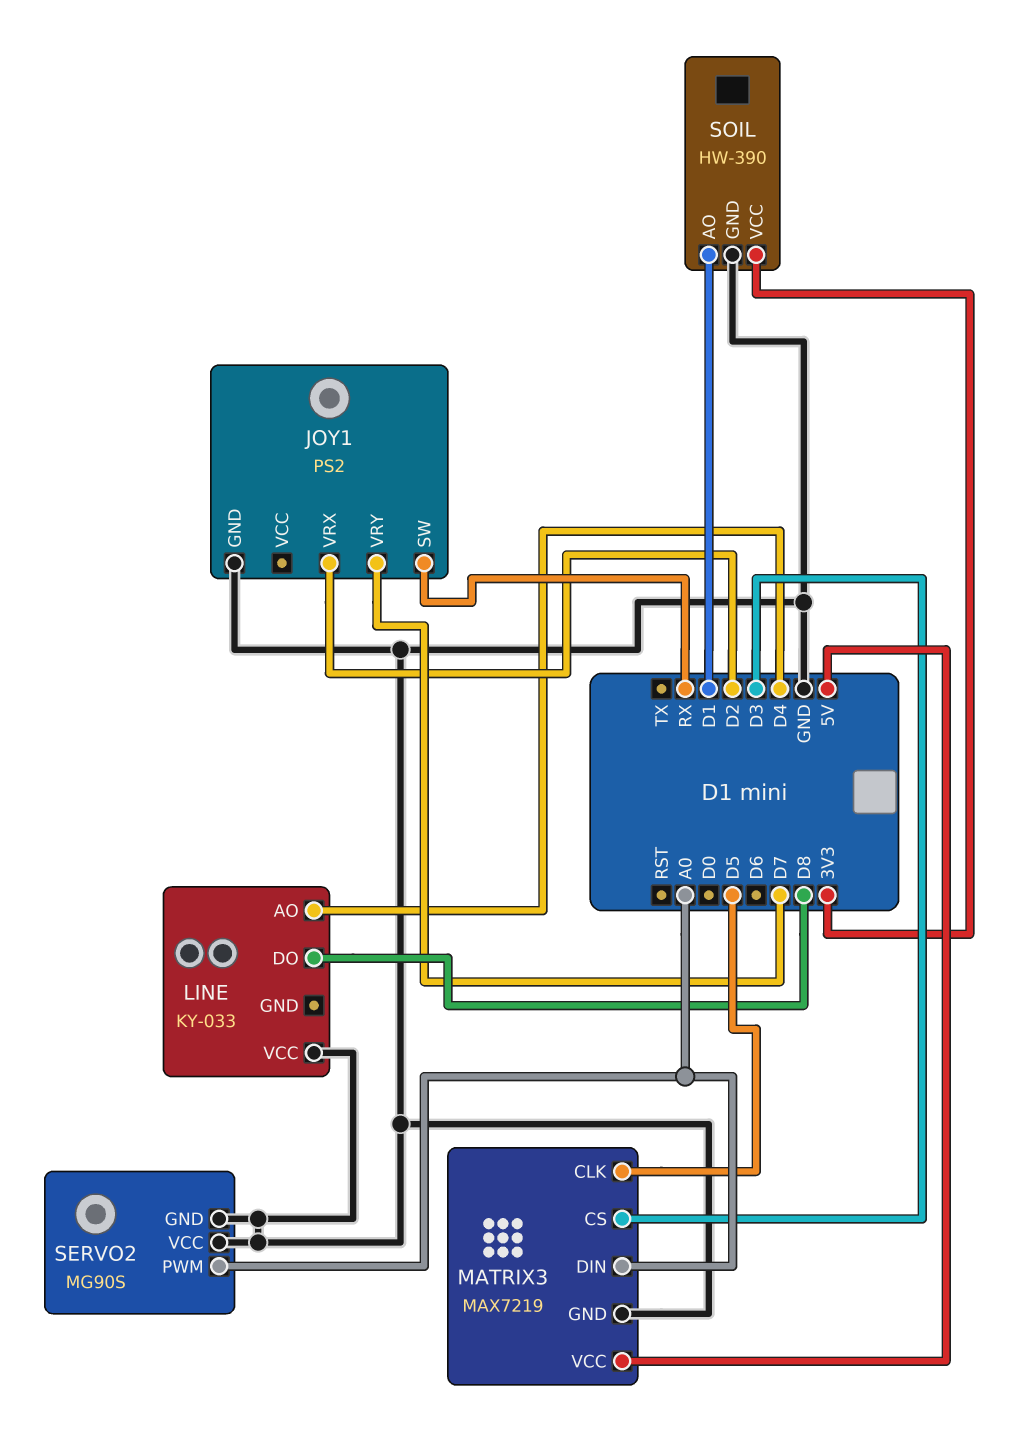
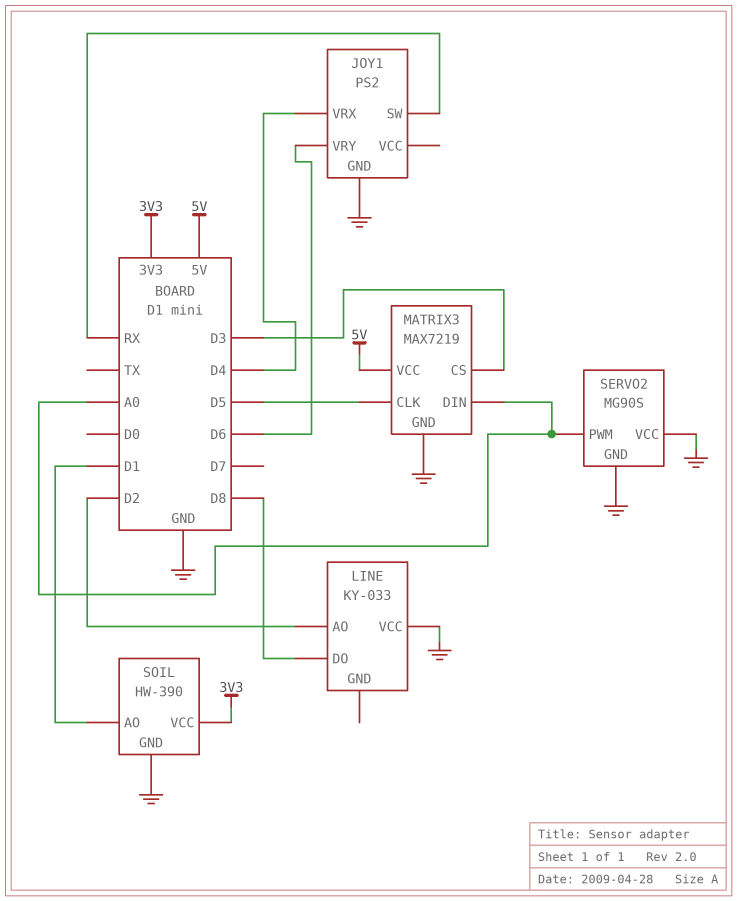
JOY1 pin VRX: D2 -> D4
JOY1 pin VRY: D7 -> D6
LINE pin AO: D4 -> D2

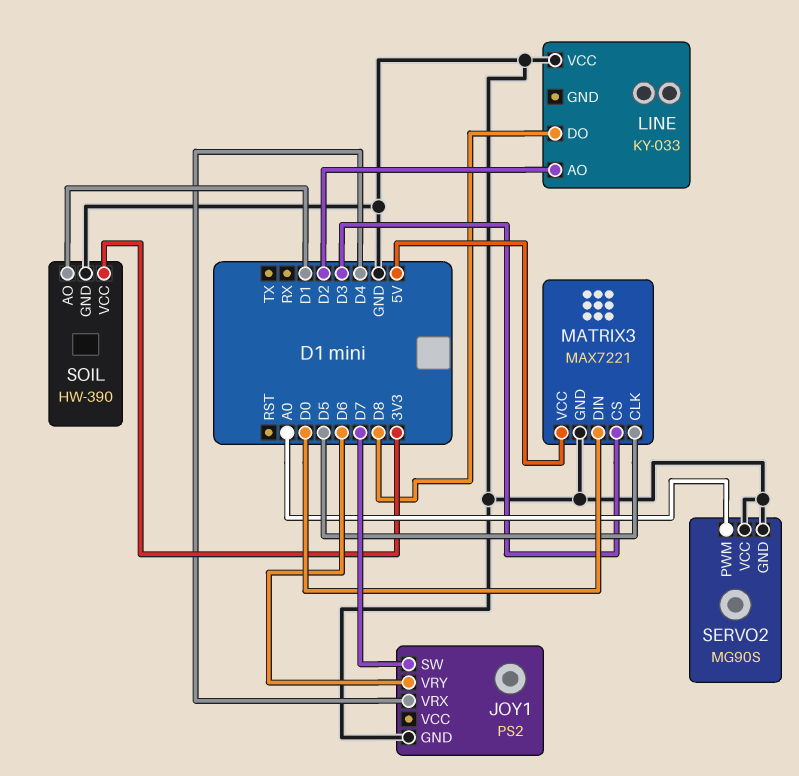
JOY1 pin SW: RX -> D7
MATRIX3: MAX7219 -> MAX7221
MATRIX3 pin DIN: A0 -> D0

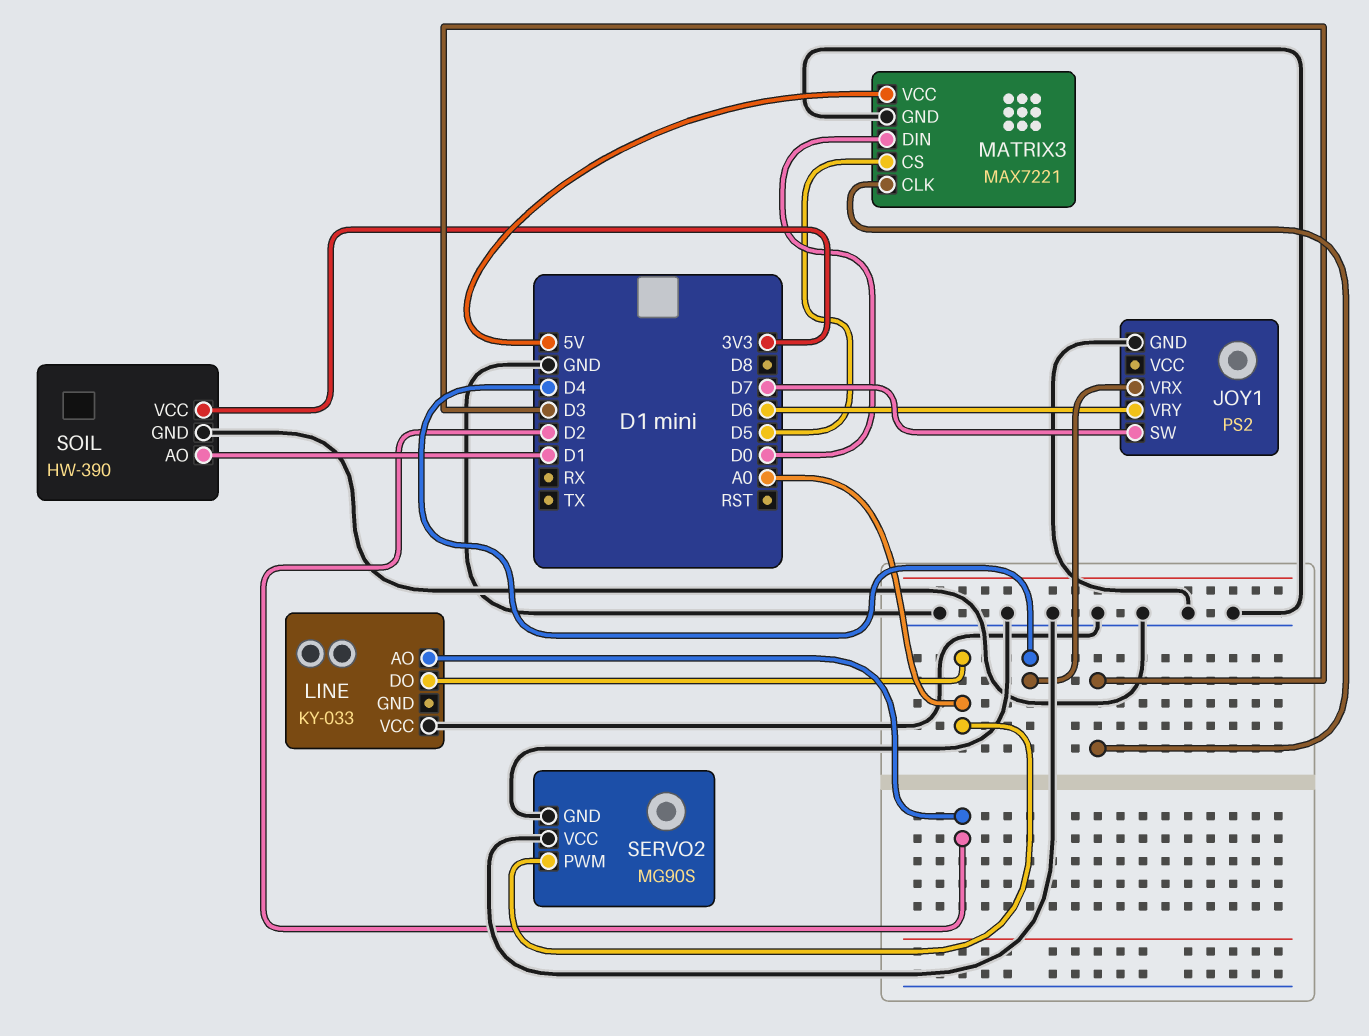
LINE pin DO: D8 -> A0
MATRIX3 pin CLK: D5 -> D3
MATRIX3 pin CS: D3 -> D5

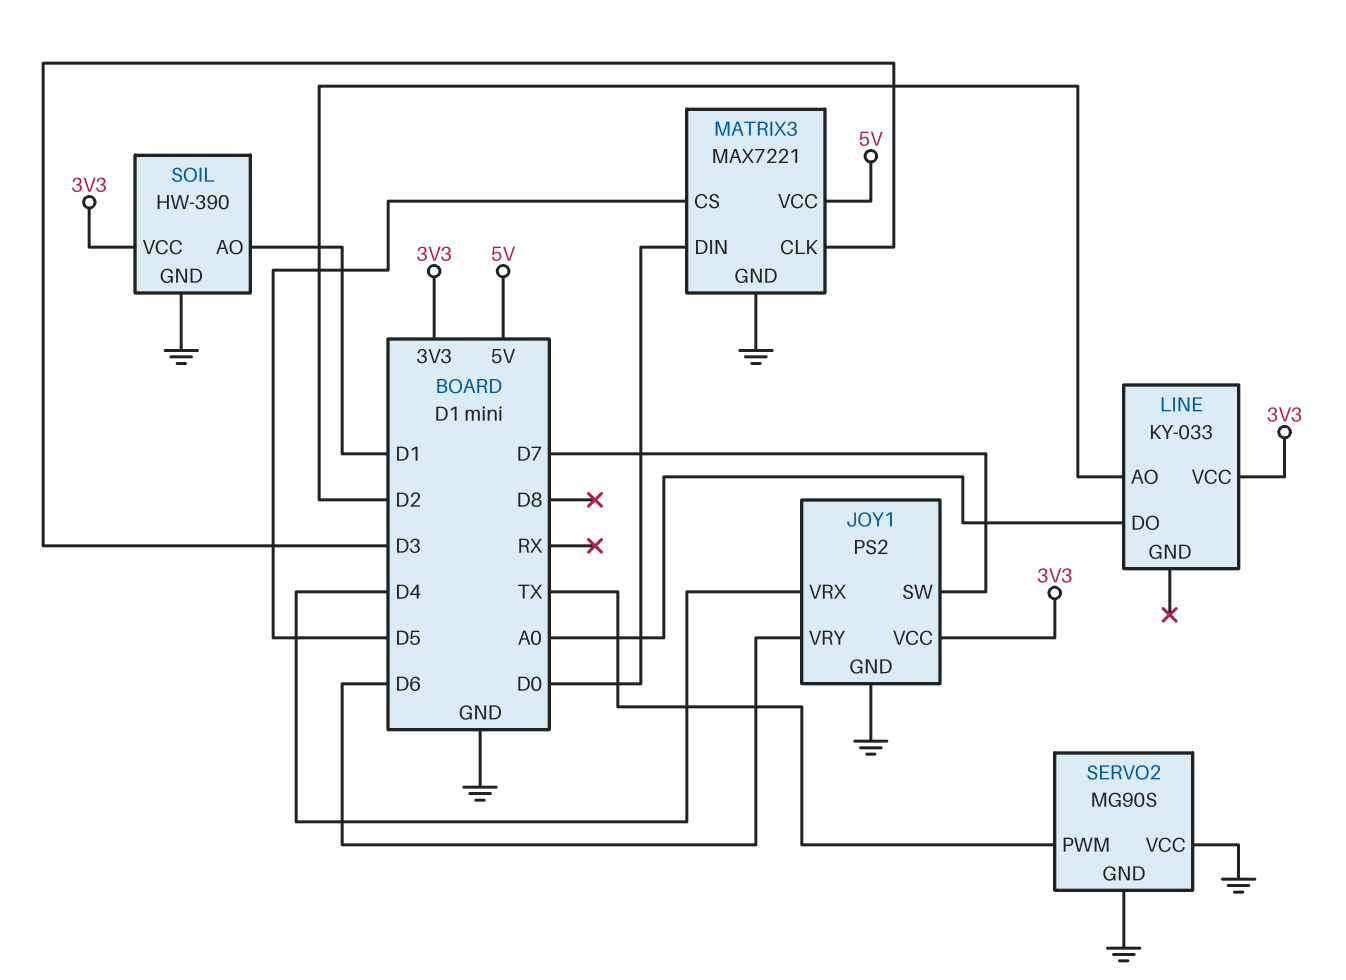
JOY1 pin VCC: none -> 3V3
LINE pin VCC: GND -> 3V3
SERVO2 pin PWM: A0 -> TX

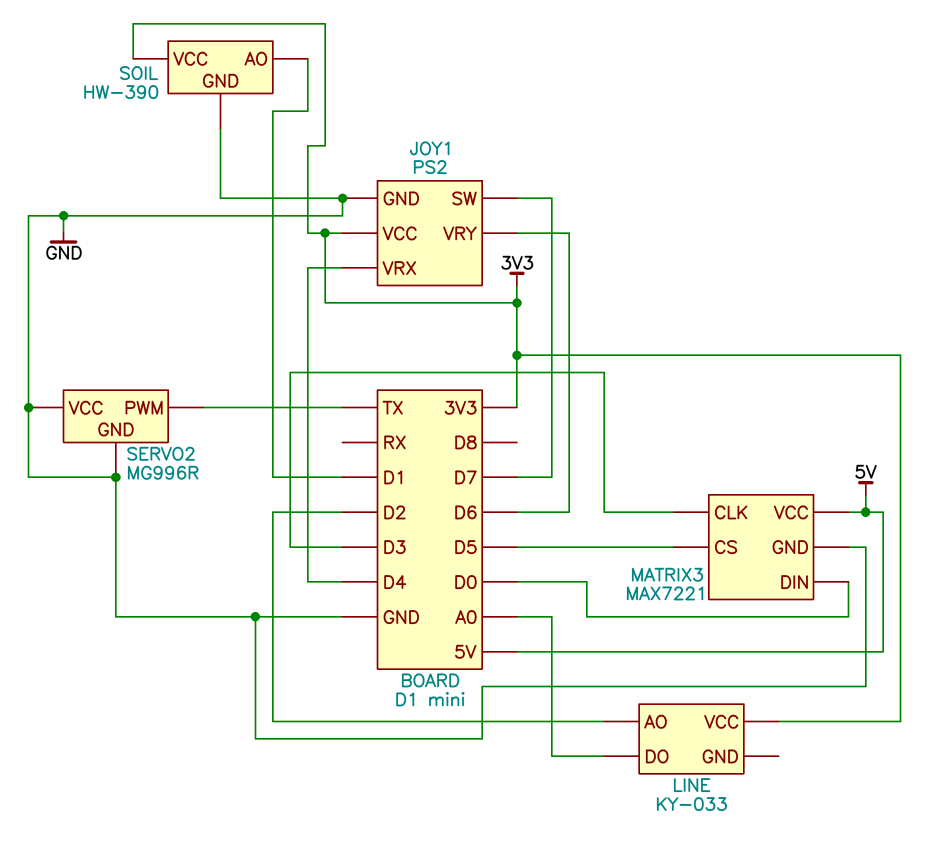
SERVO2: MG90S -> MG996R

